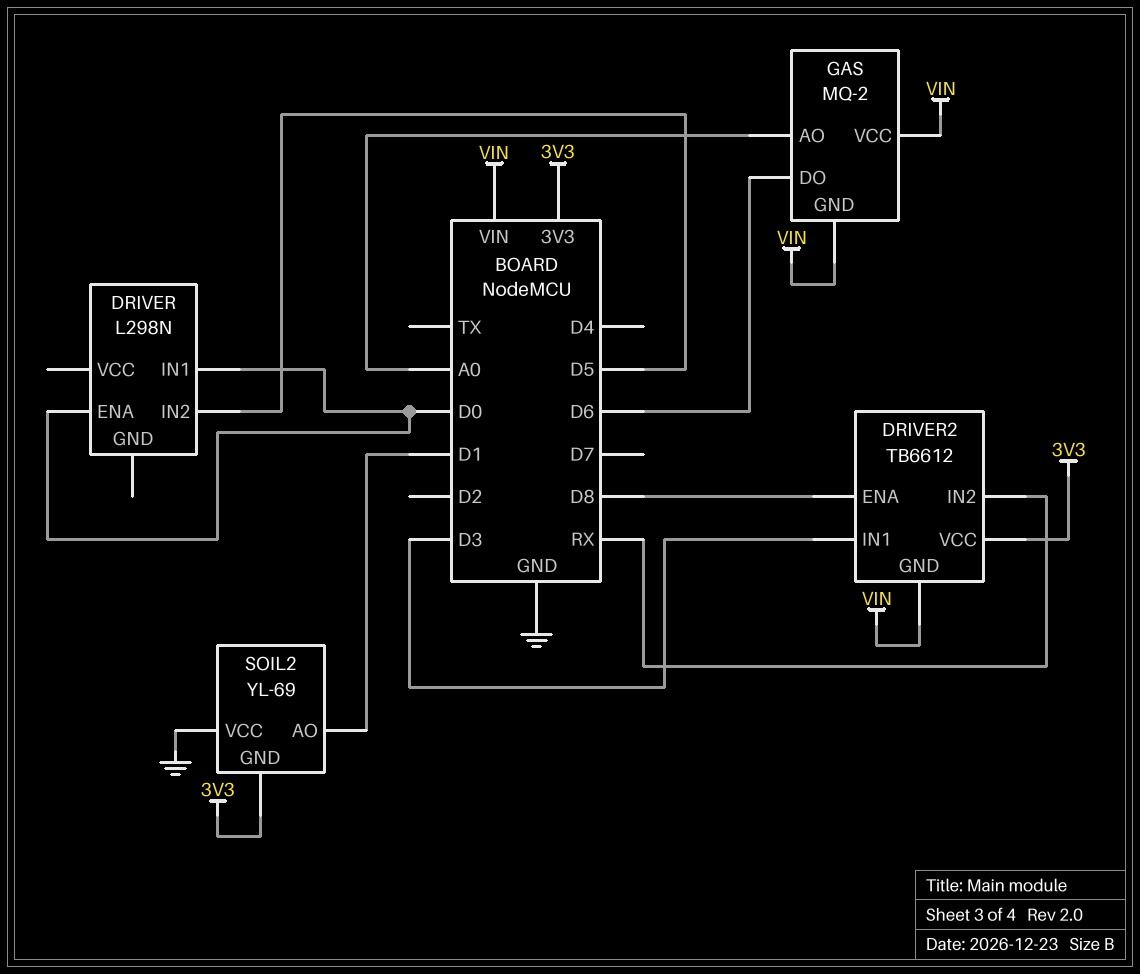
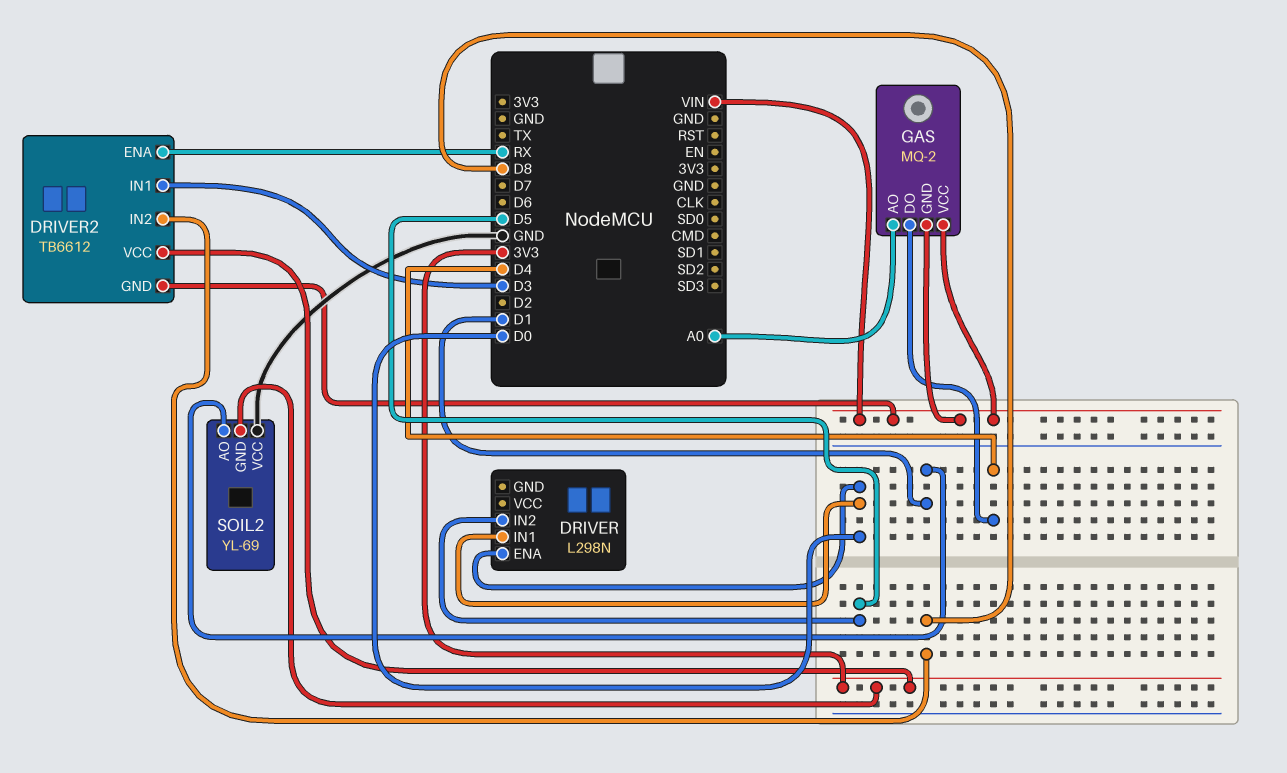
DRIVER2 pin ENA: D8 -> RX
DRIVER2 pin IN2: RX -> D8
GAS pin DO: D6 -> D4

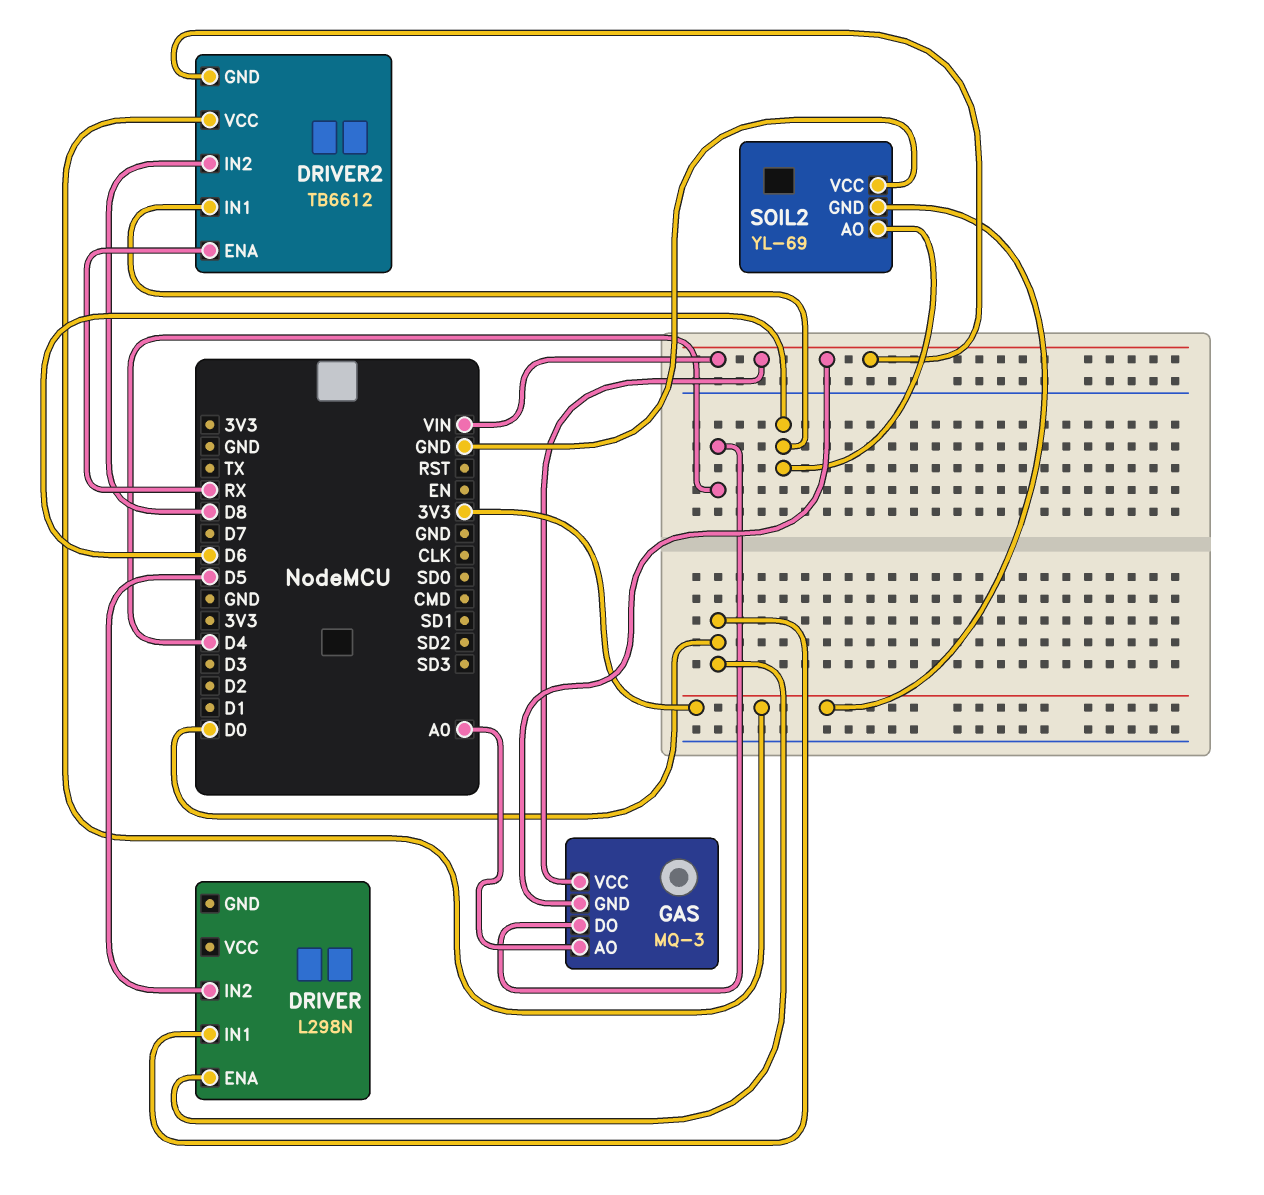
DRIVER2 pin IN1: D3 -> D6
GAS: MQ-2 -> MQ-3
SOIL2 pin AO: D1 -> D6

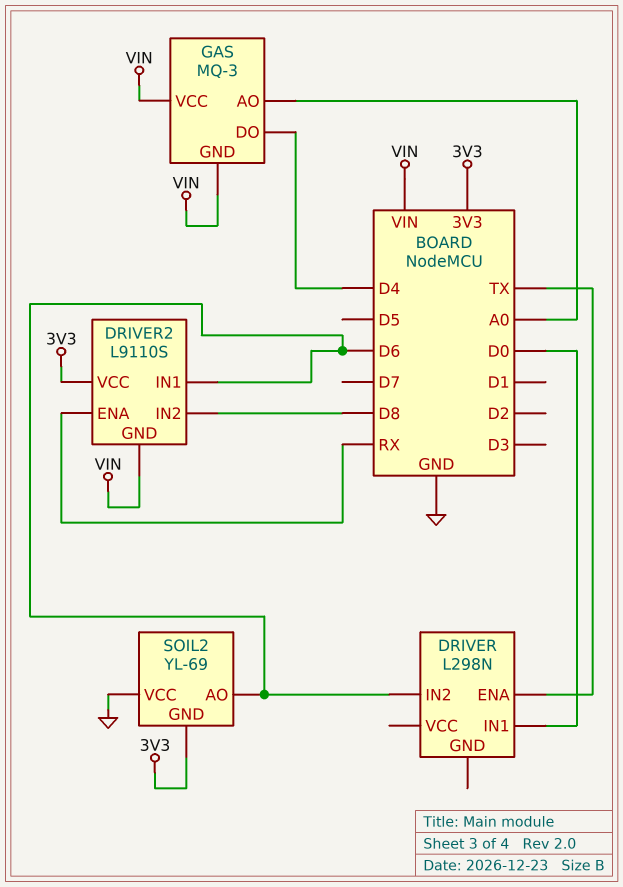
DRIVER pin ENA: D0 -> TX
DRIVER pin IN2: D5 -> D6
DRIVER2: TB6612 -> L9110S

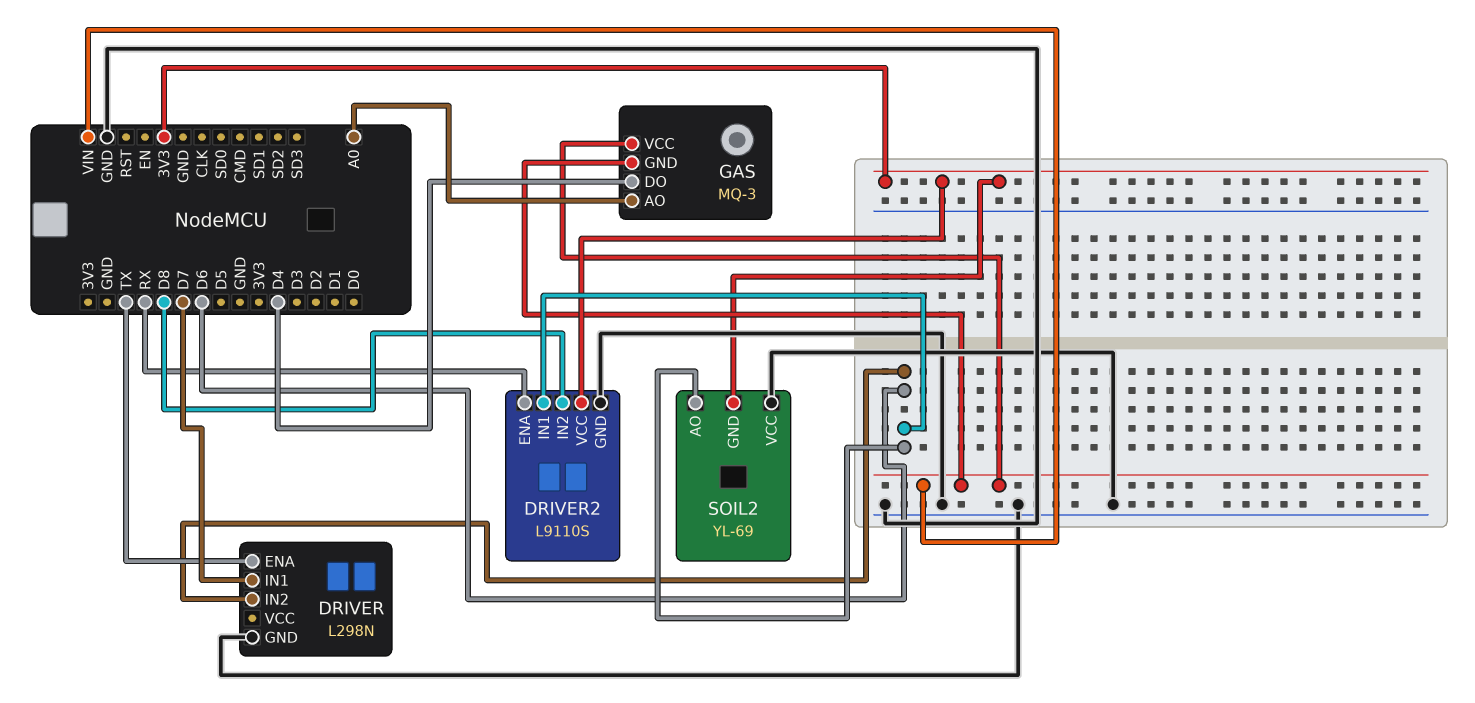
DRIVER pin GND: none -> GND
DRIVER pin IN1: D0 -> D7
DRIVER2 pin GND: VIN -> GND

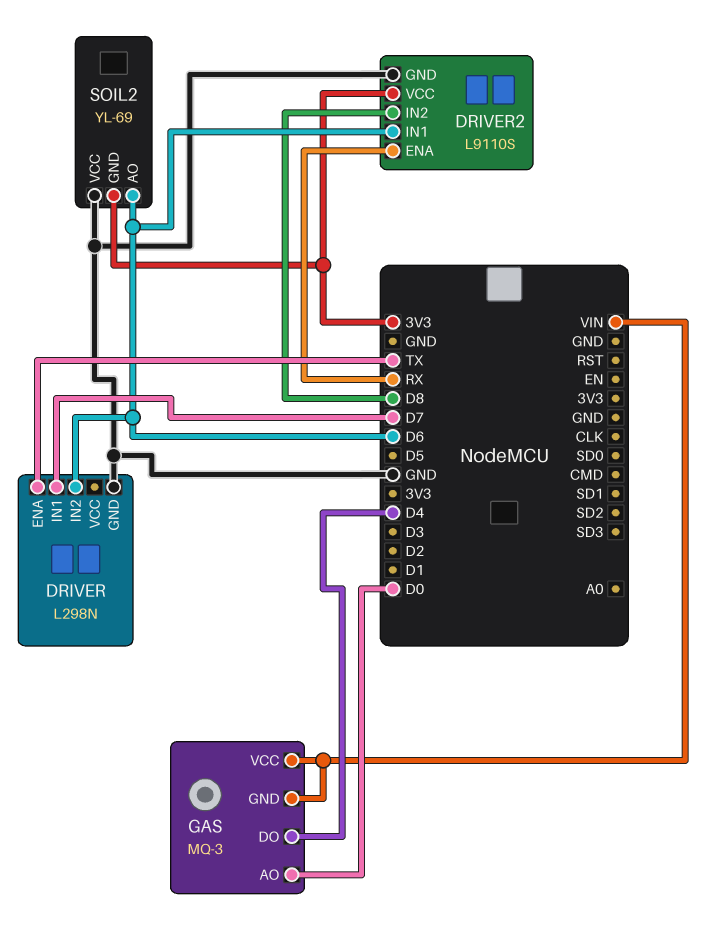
GAS pin AO: A0 -> D0

